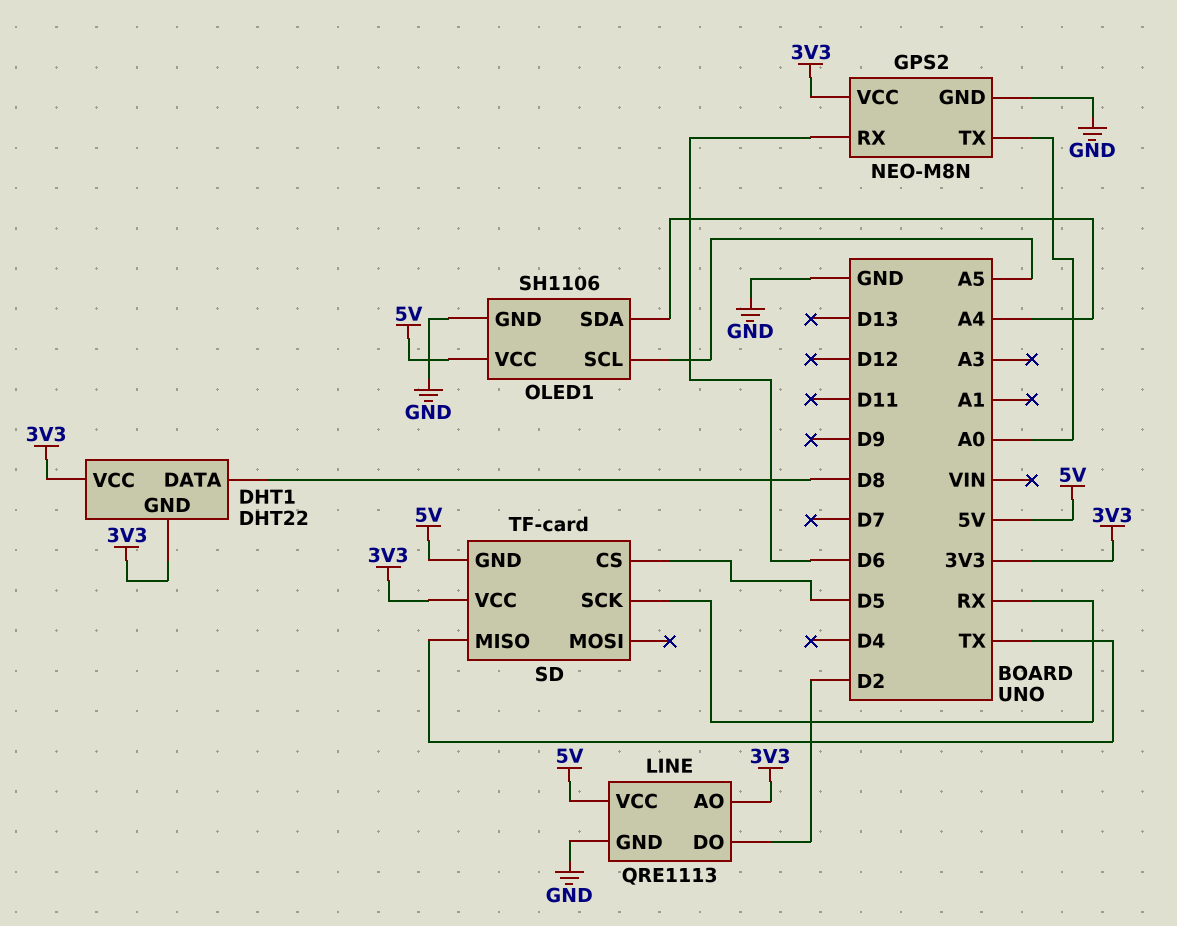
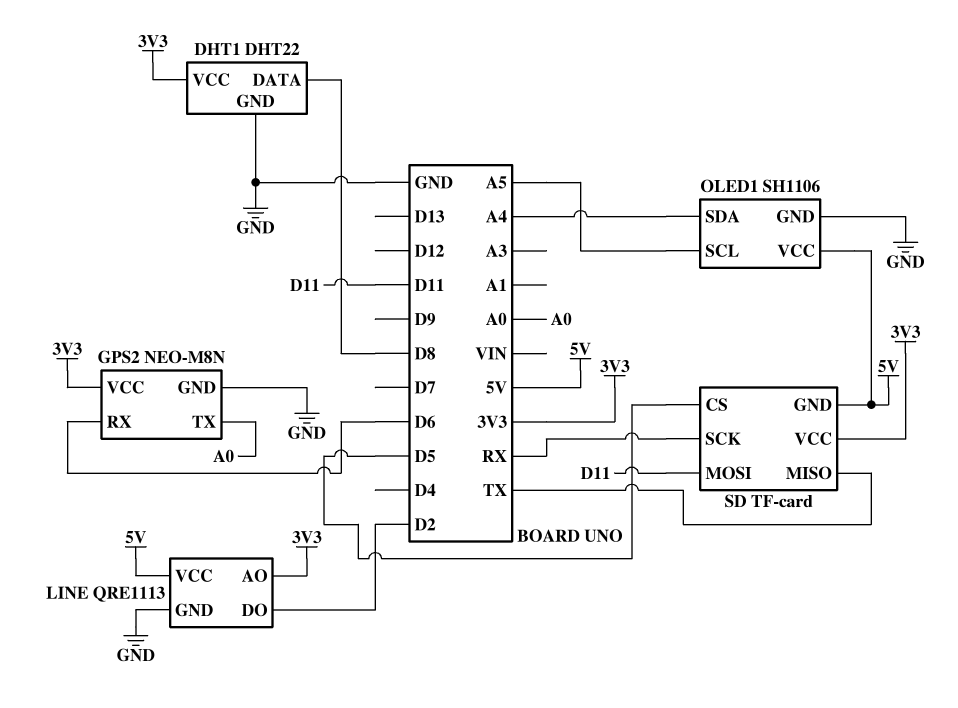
DHT1 pin GND: 3V3 -> GND
SD pin MOSI: none -> D11

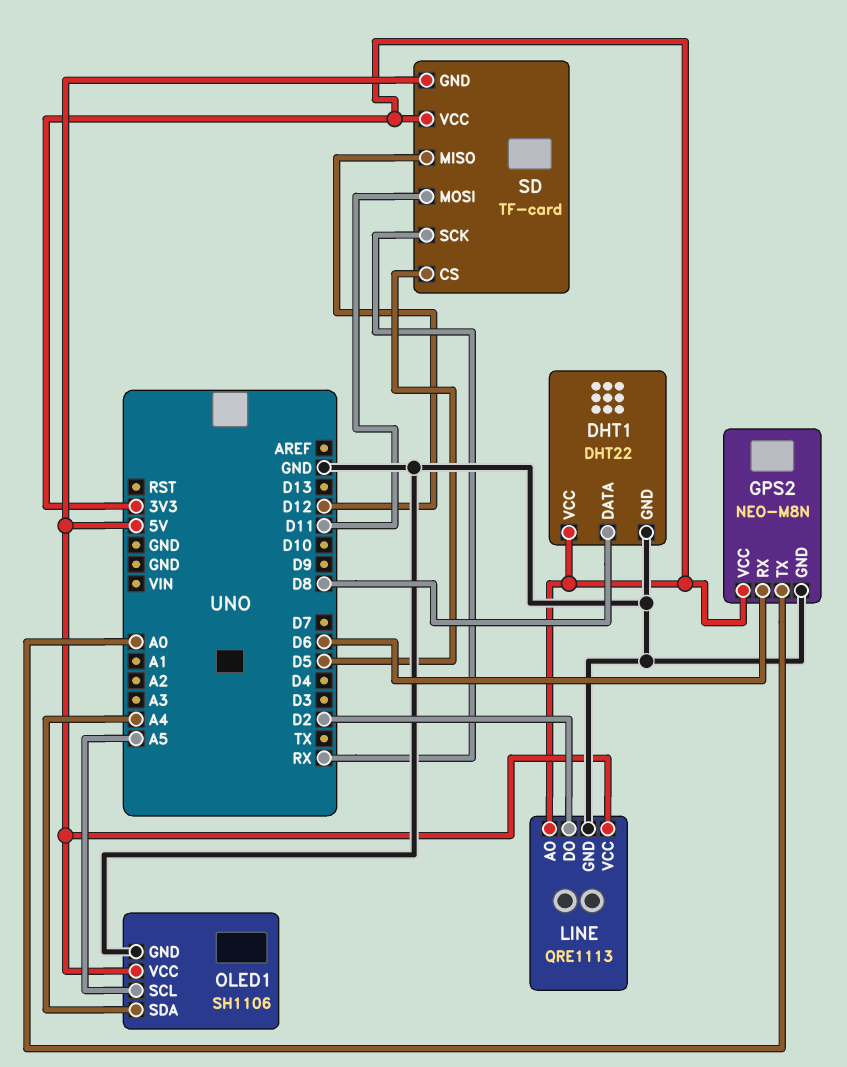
SD pin MISO: TX -> D12

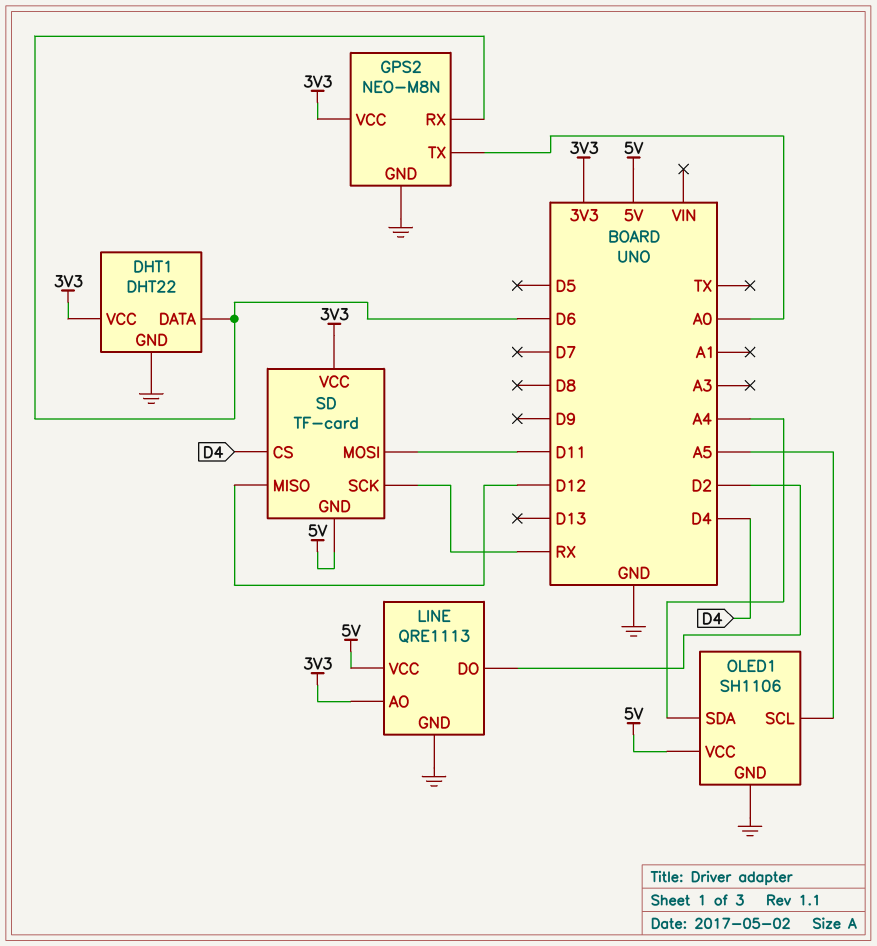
DHT1 pin DATA: D8 -> D6
SD pin CS: D5 -> D4

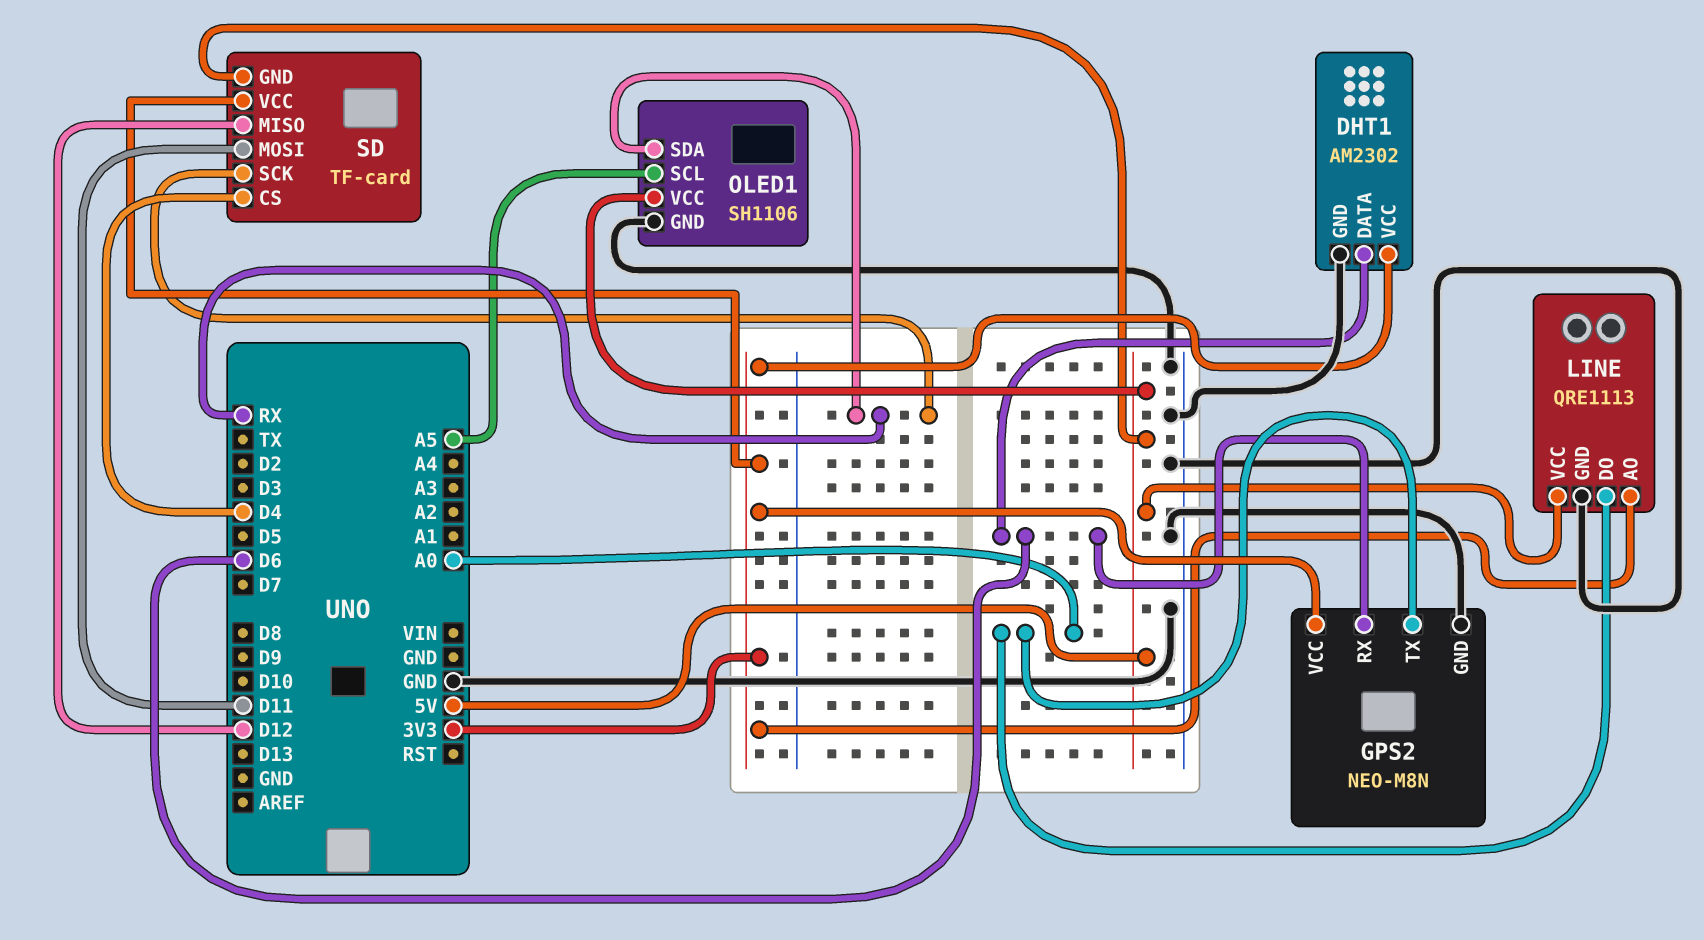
DHT1: DHT22 -> AM2302
LINE pin DO: D2 -> A0
OLED1 pin SDA: A4 -> RX

